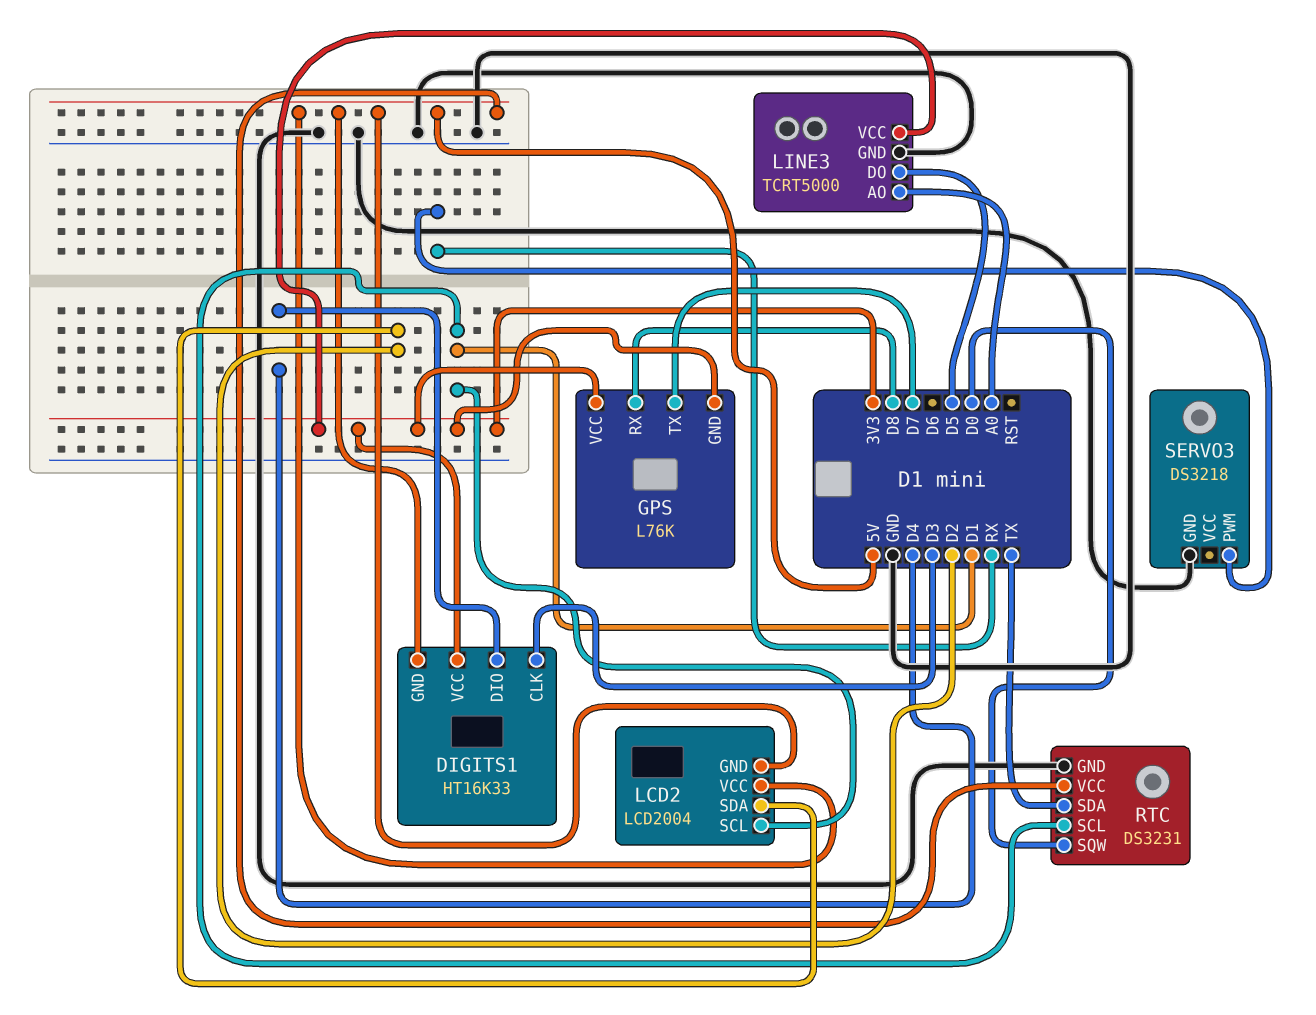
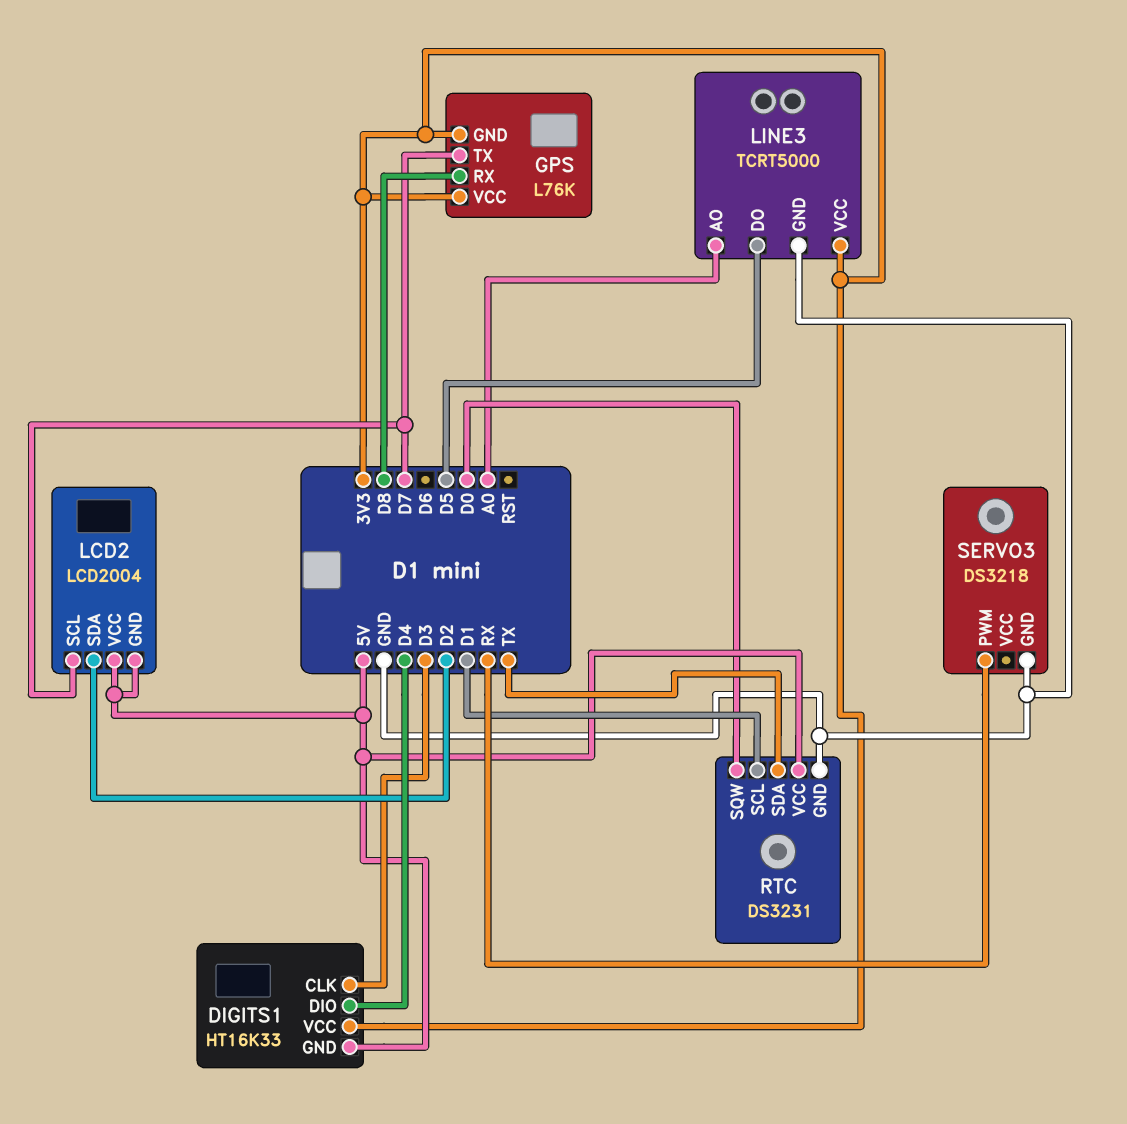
LCD2 pin SCL: D1 -> D7

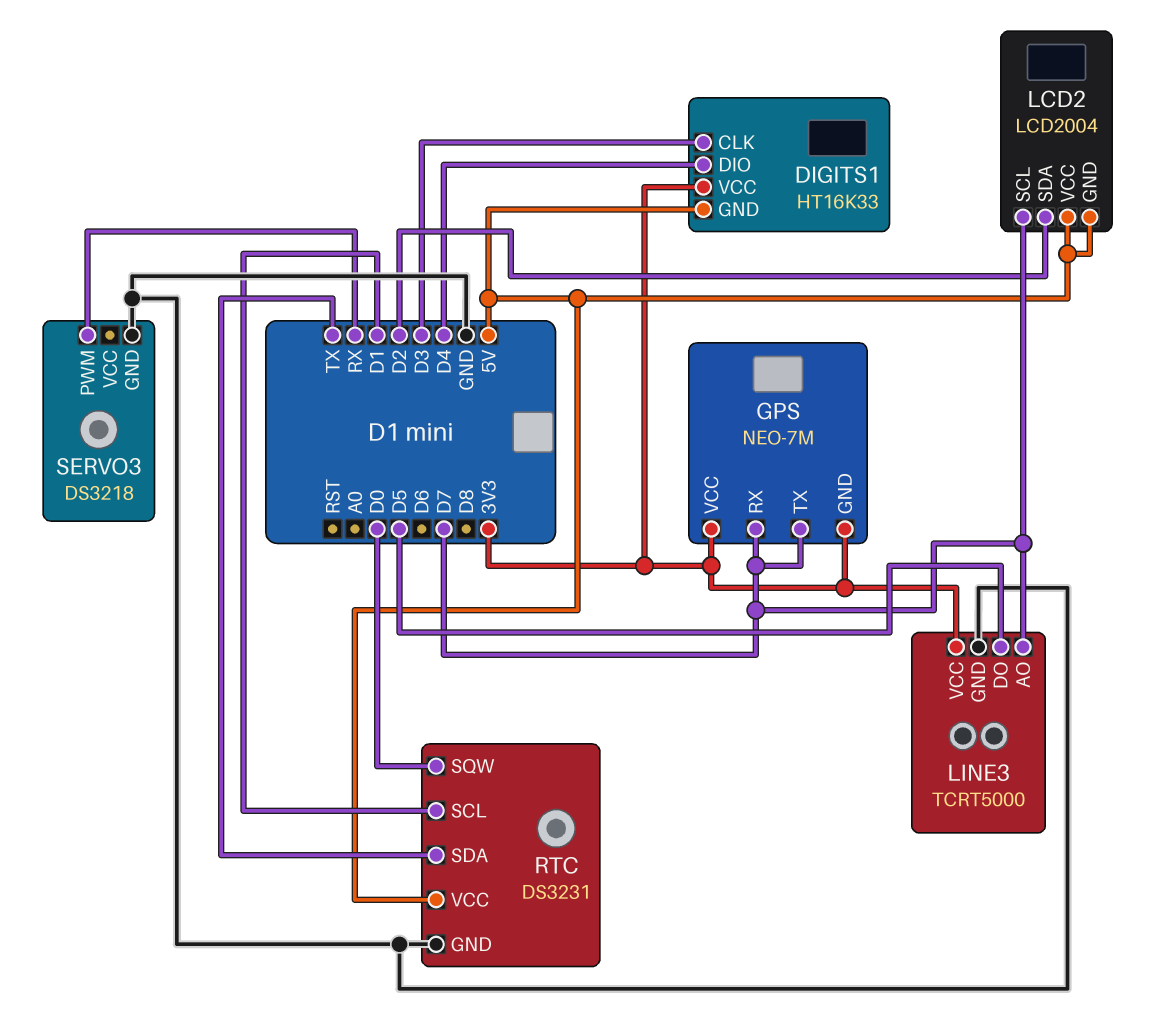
GPS: L76K -> NEO-7M
GPS pin RX: D8 -> D7
LINE3 pin AO: A0 -> D7

